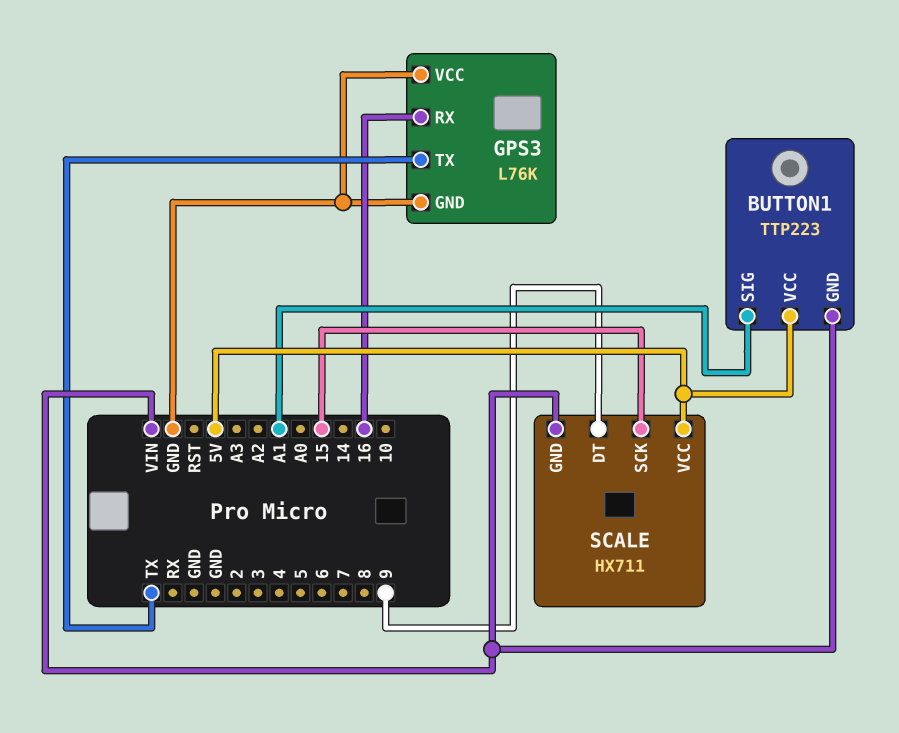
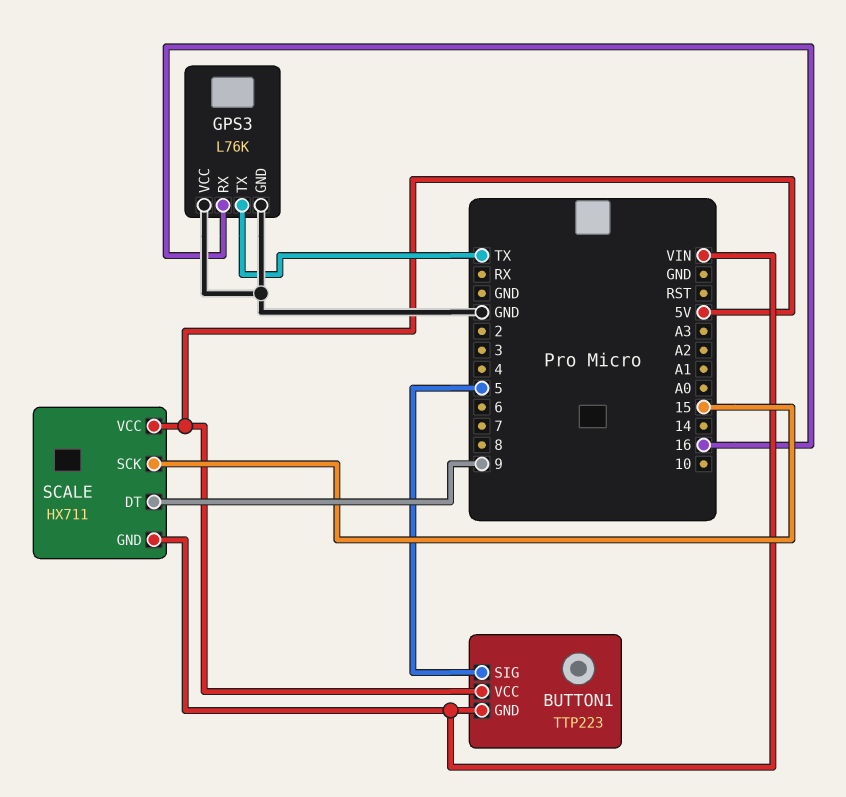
BUTTON1 pin SIG: A1 -> 5

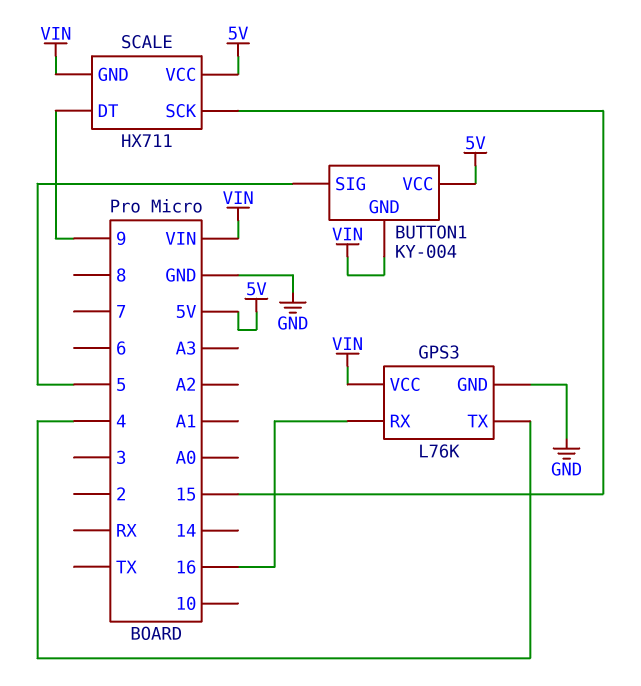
BUTTON1: TTP223 -> KY-004
GPS3 pin TX: TX -> 4
GPS3 pin VCC: GND -> VIN

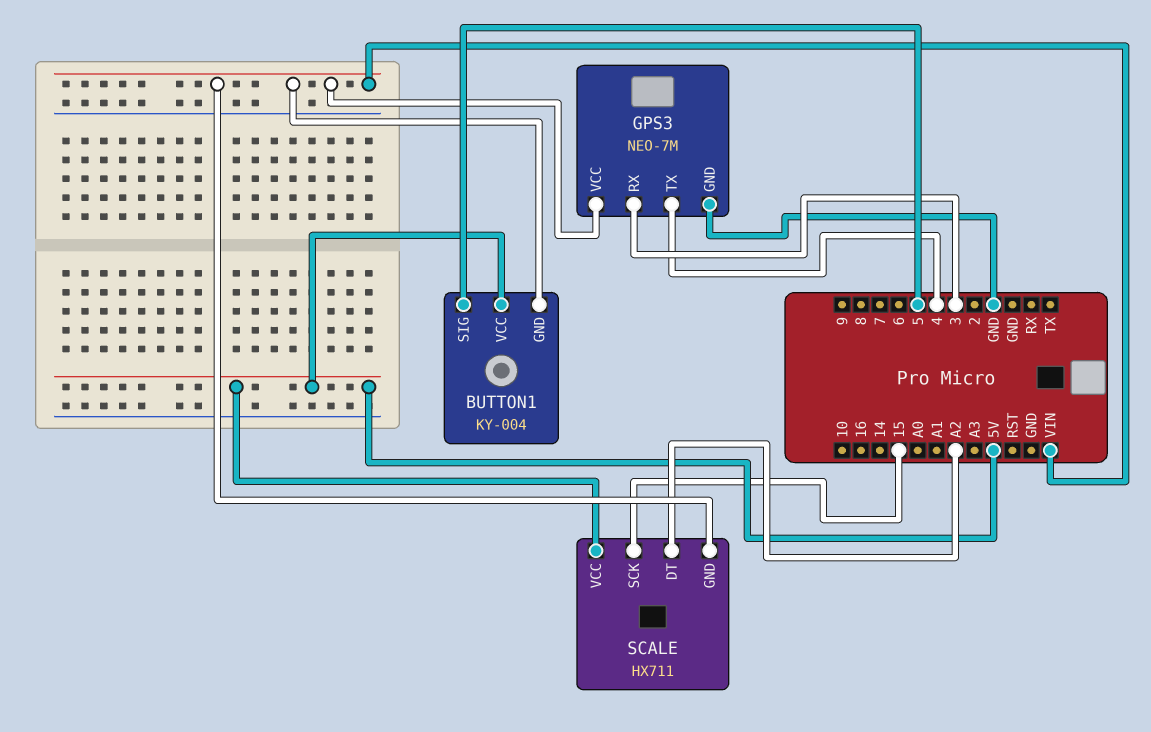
GPS3: L76K -> NEO-7M
GPS3 pin RX: 16 -> 3
SCALE pin DT: 9 -> A2

